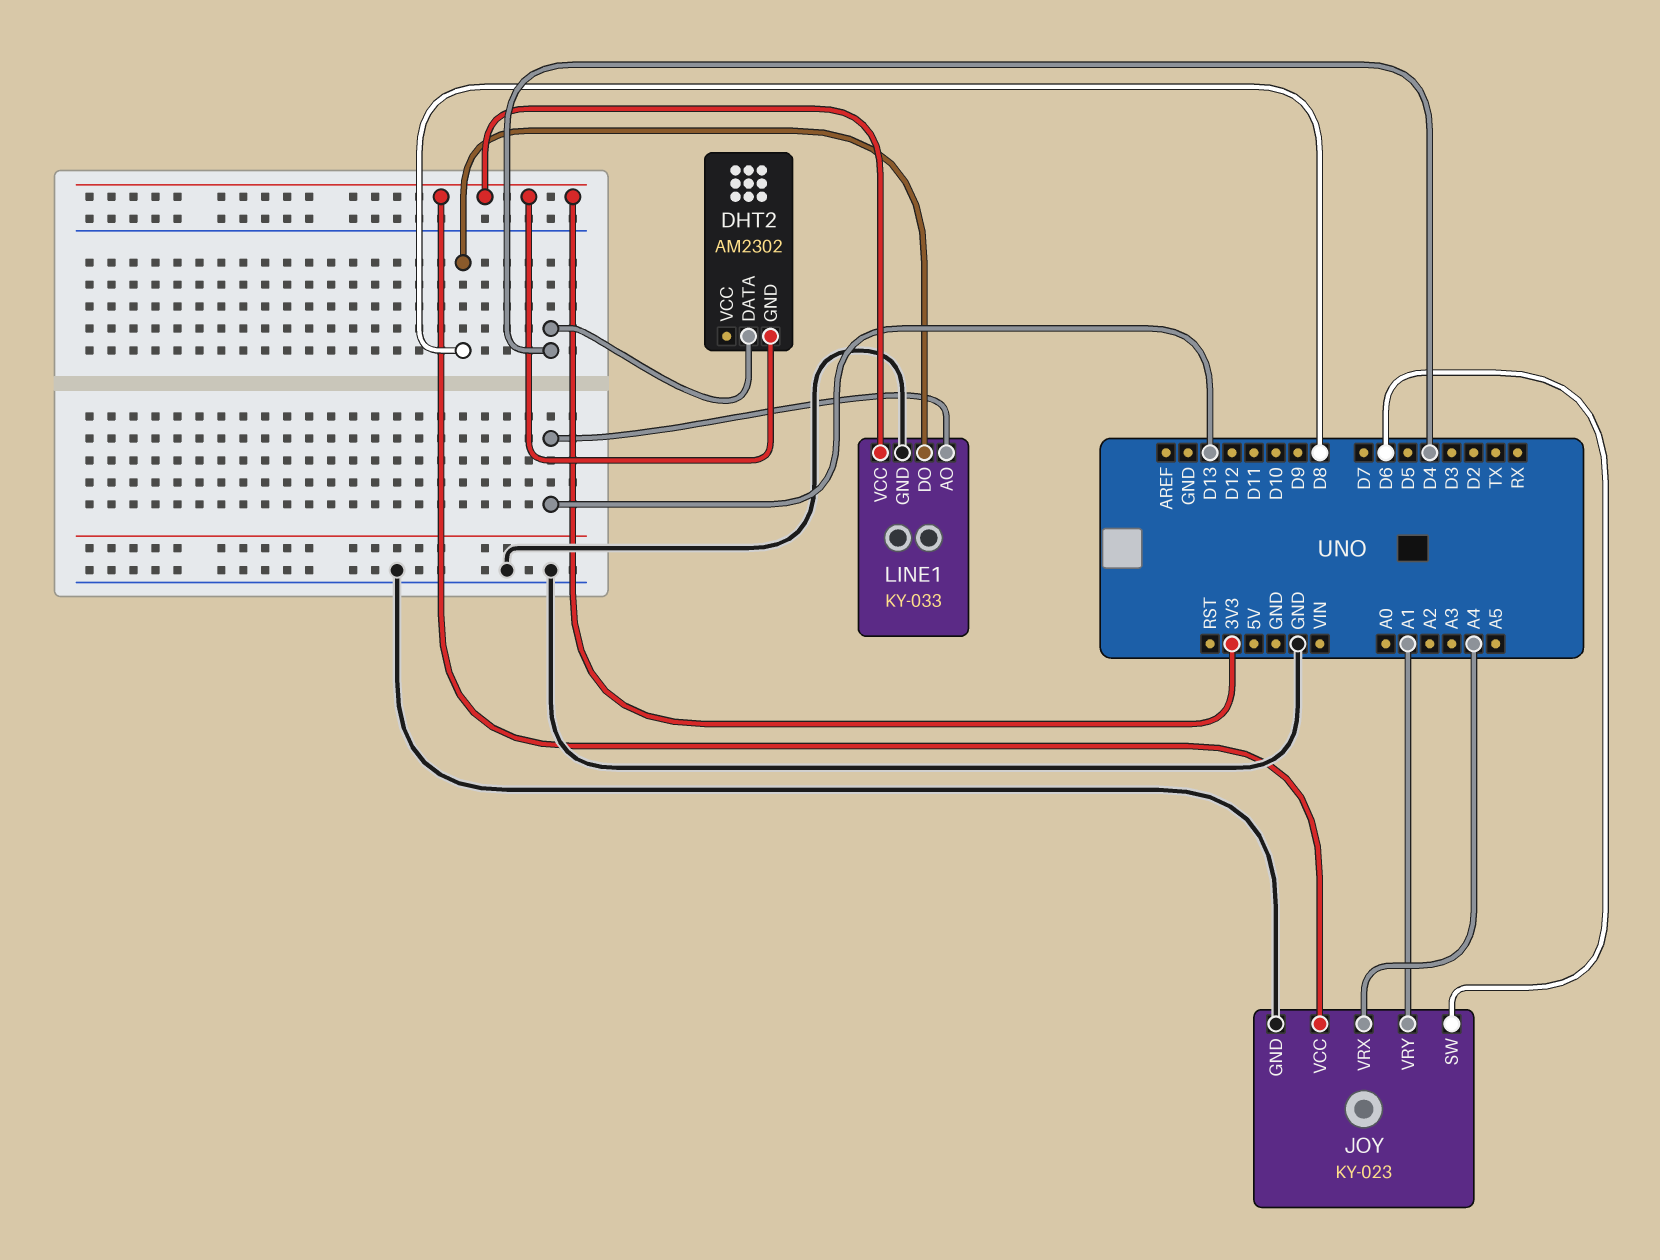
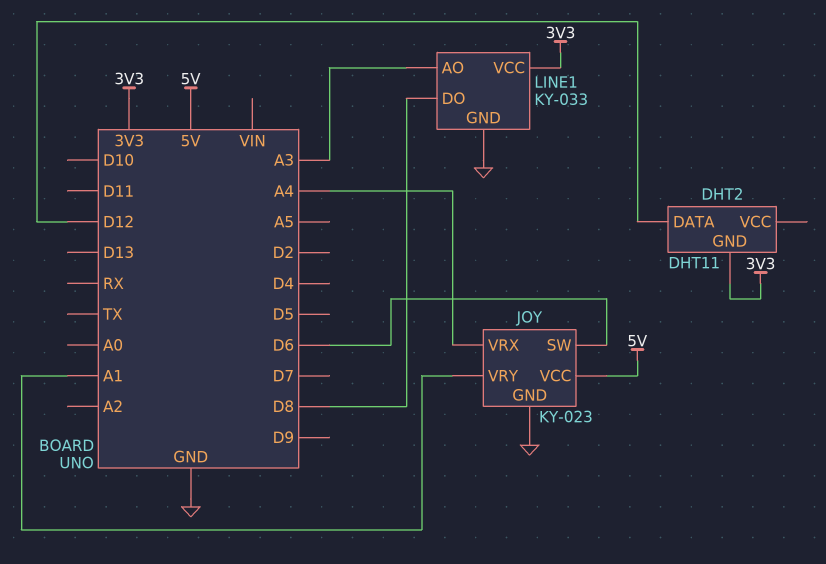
DHT2: AM2302 -> DHT11
DHT2 pin DATA: D4 -> D12
JOY pin VCC: 3V3 -> 5V
LINE1 pin AO: D13 -> A3

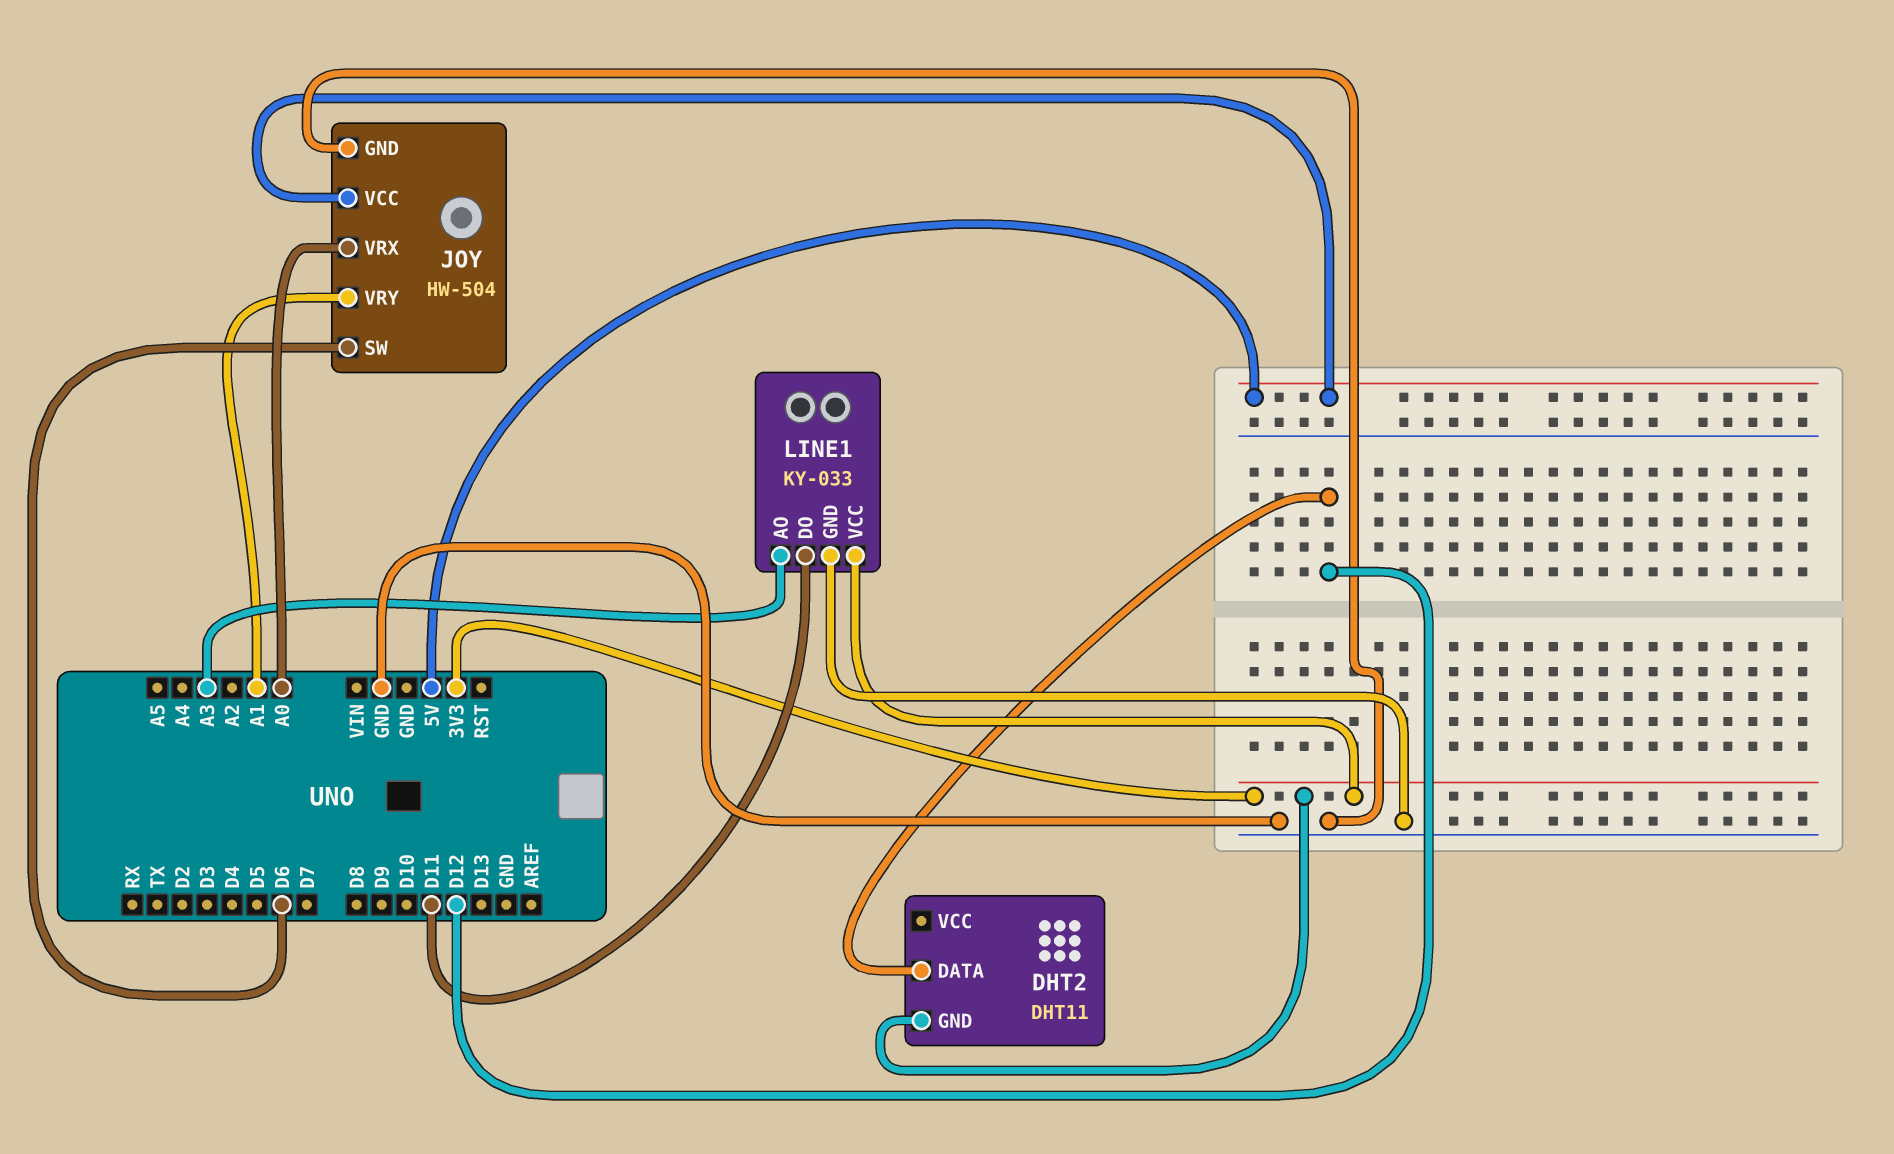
JOY: KY-023 -> HW-504
JOY pin VRX: A4 -> A0
LINE1 pin DO: D8 -> D11

